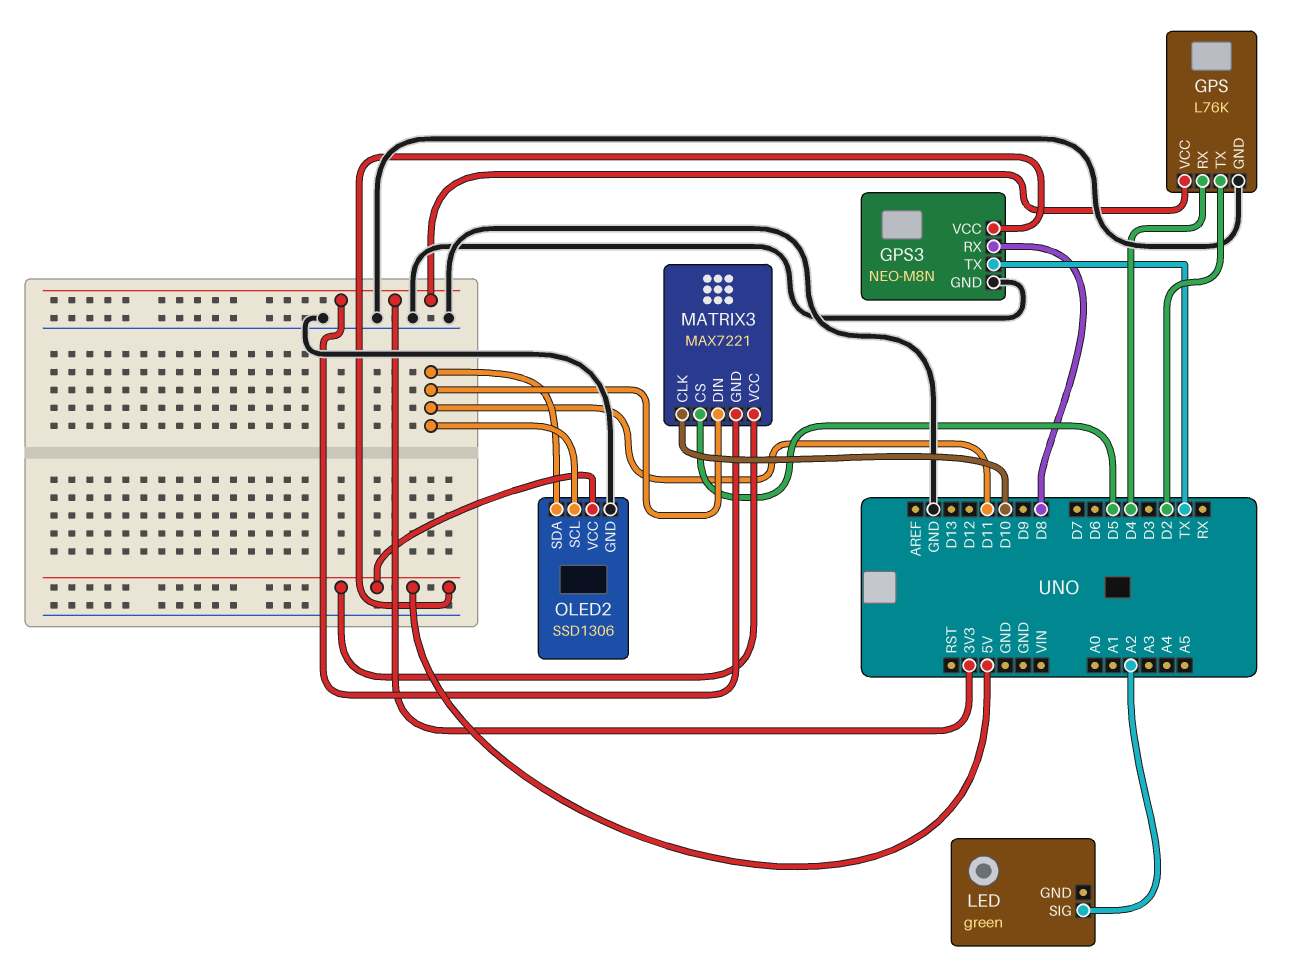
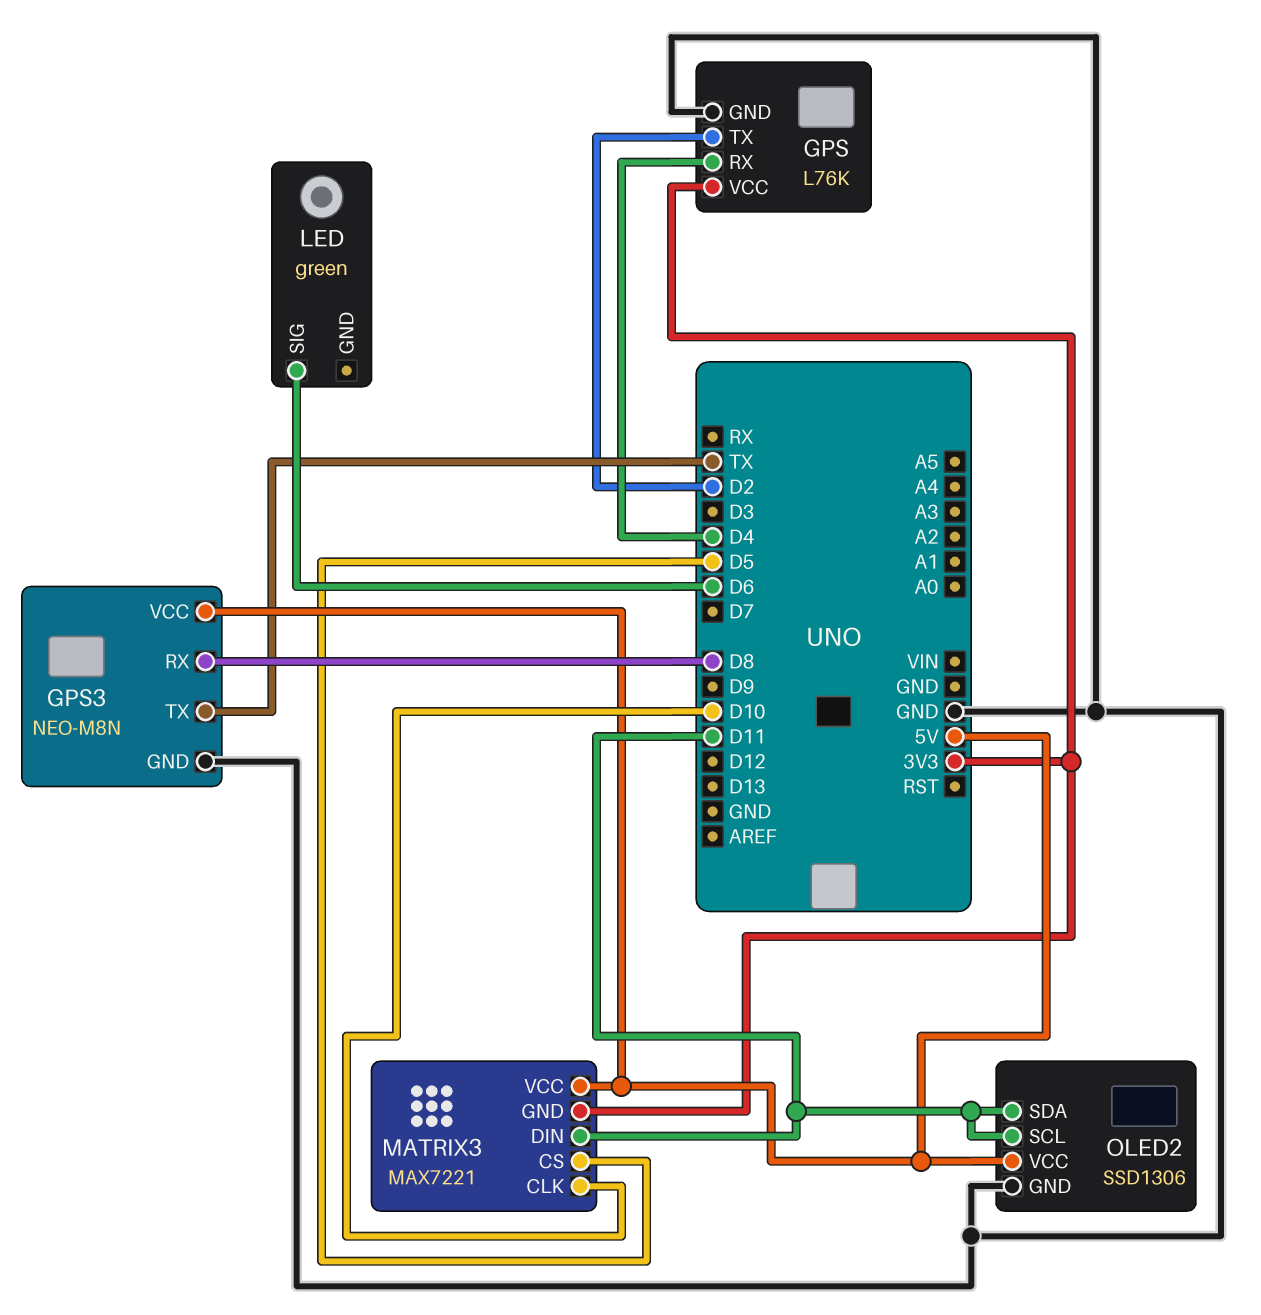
LED pin SIG: A2 -> D6

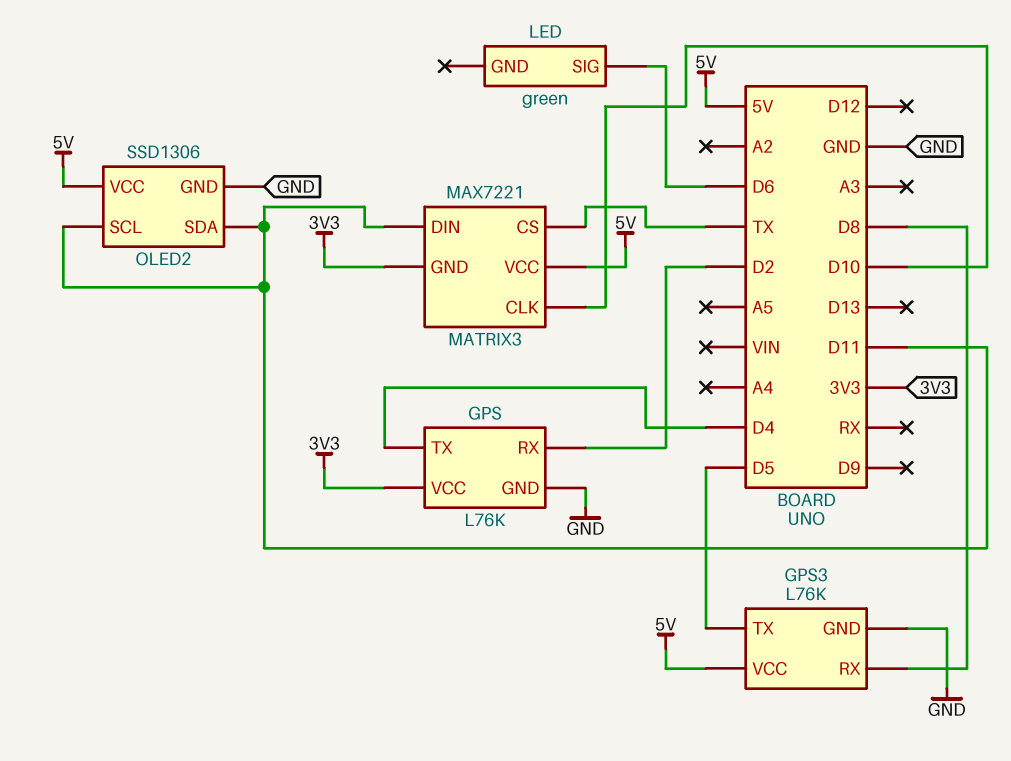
GPS pin RX: D4 -> D2
GPS pin TX: D2 -> D4
GPS3: NEO-M8N -> L76K
GPS3 pin TX: TX -> D5
MATRIX3 pin CS: D5 -> TX

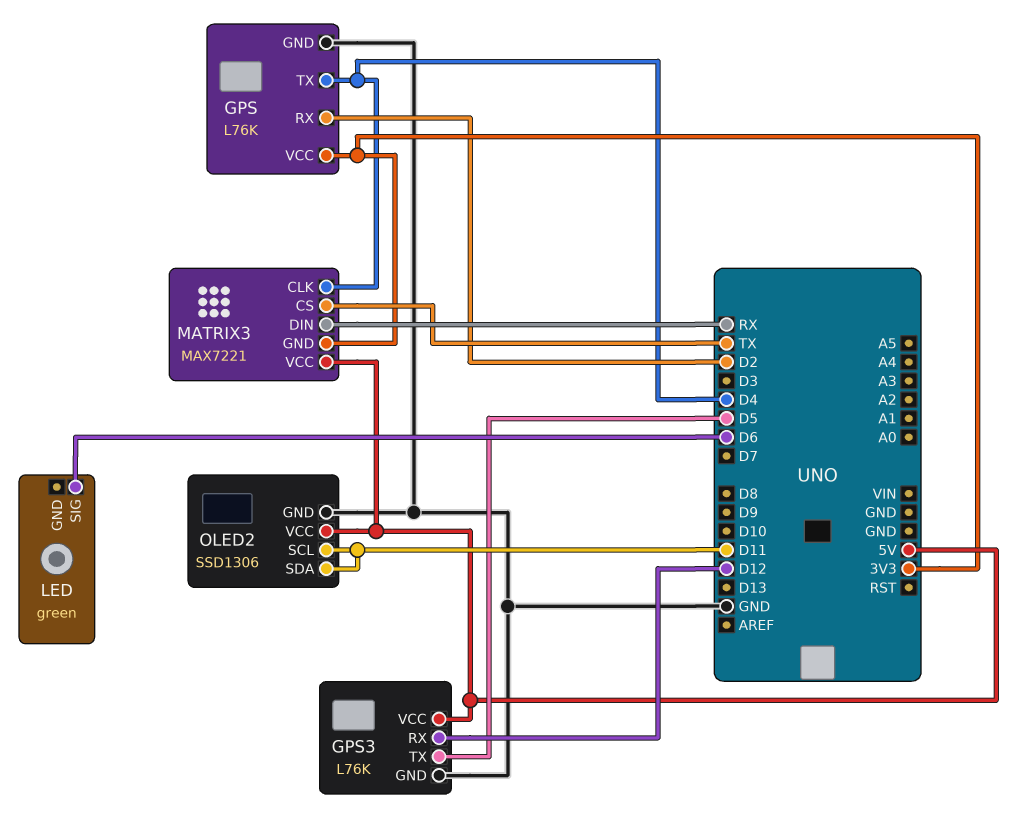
GPS3 pin RX: D8 -> D12
MATRIX3 pin CLK: D10 -> D4
MATRIX3 pin DIN: D11 -> RX

